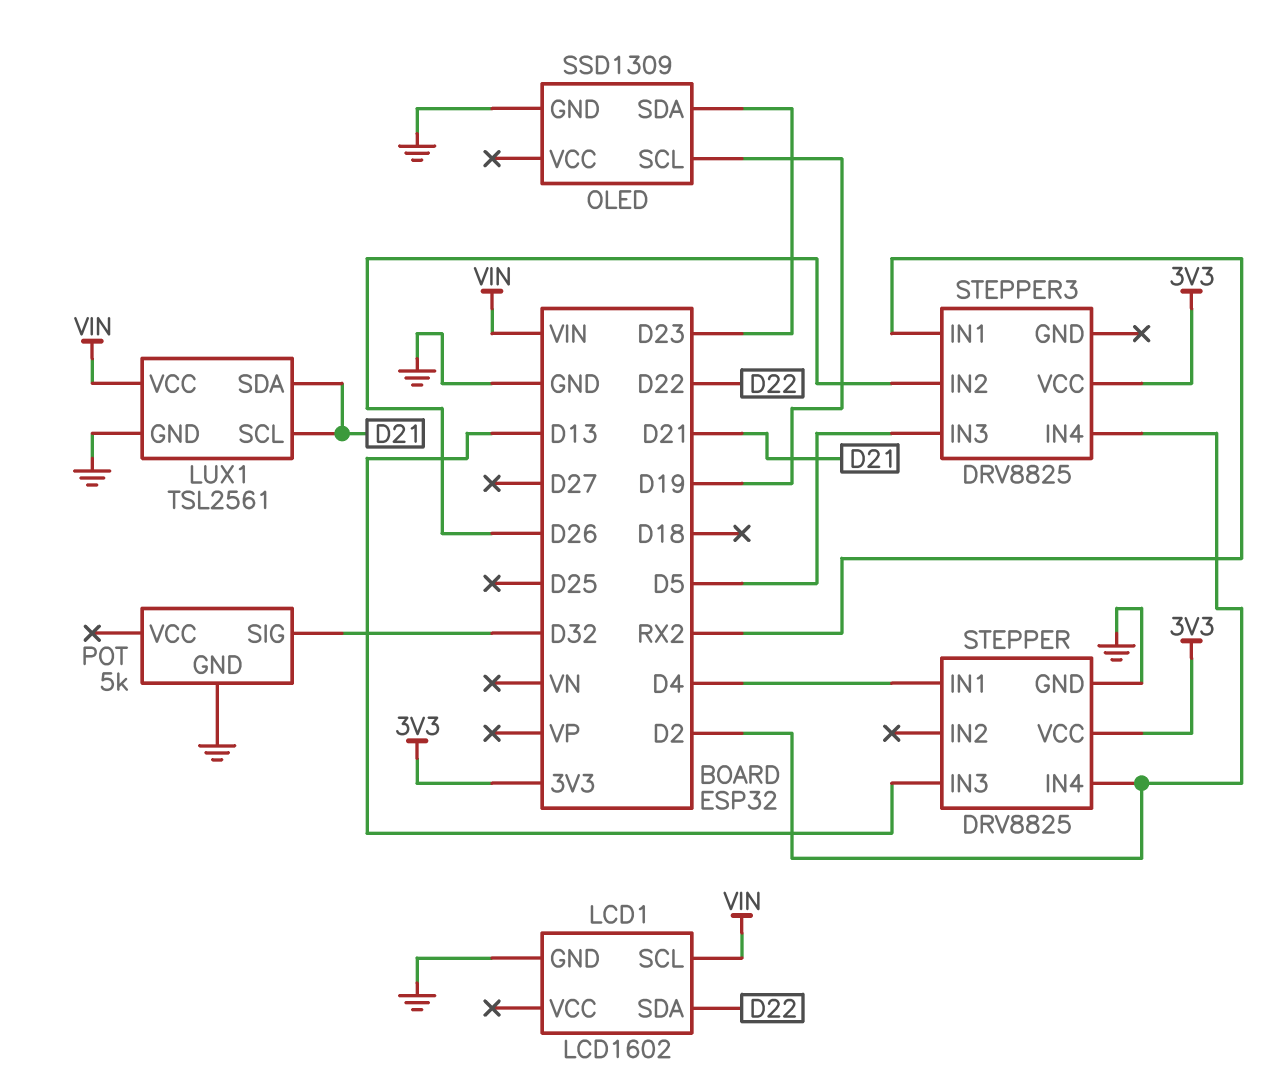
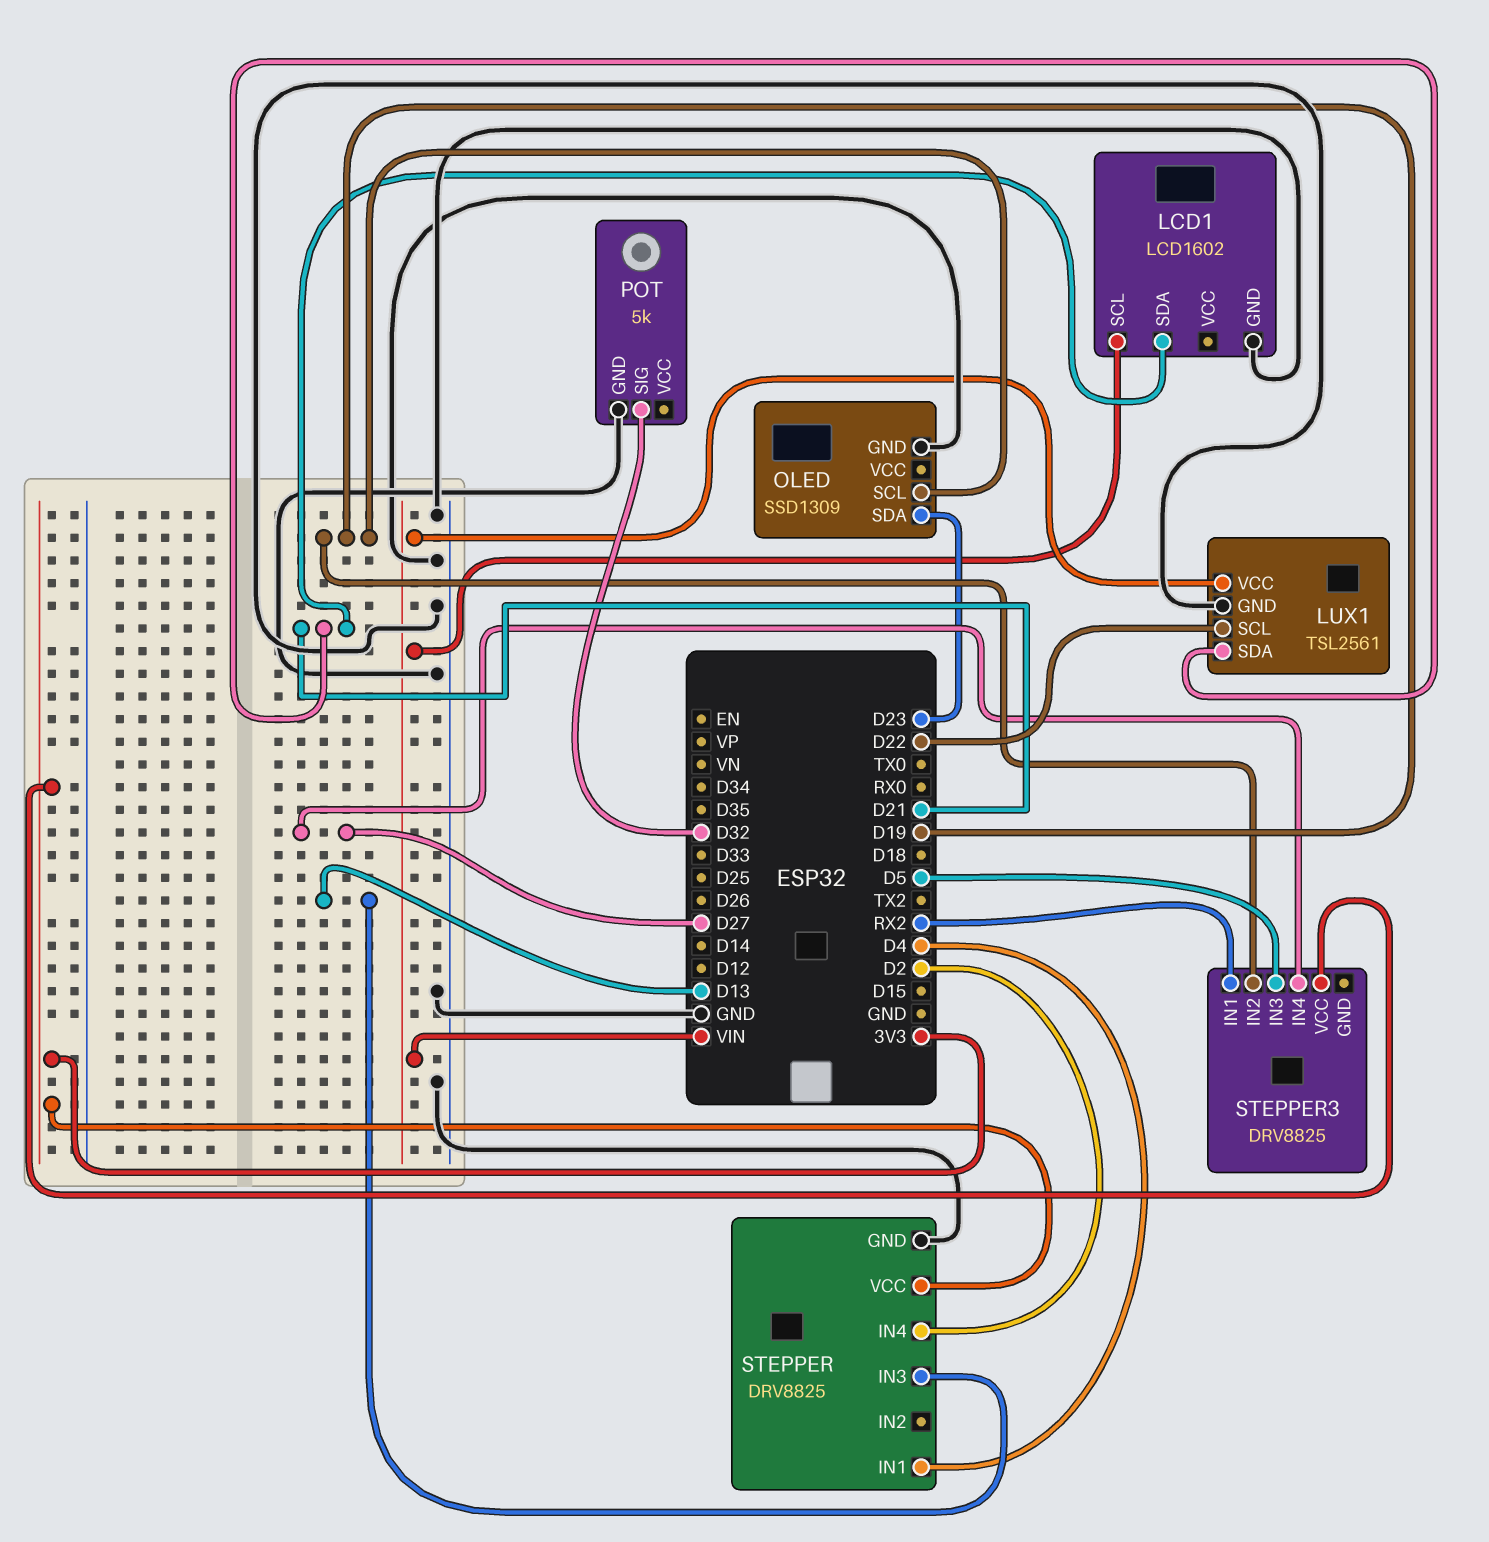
LCD1 pin SDA: D22 -> D21
LUX1 pin SCL: D21 -> D22
STEPPER3 pin IN2: D26 -> D19
STEPPER3 pin IN4: D2 -> D27

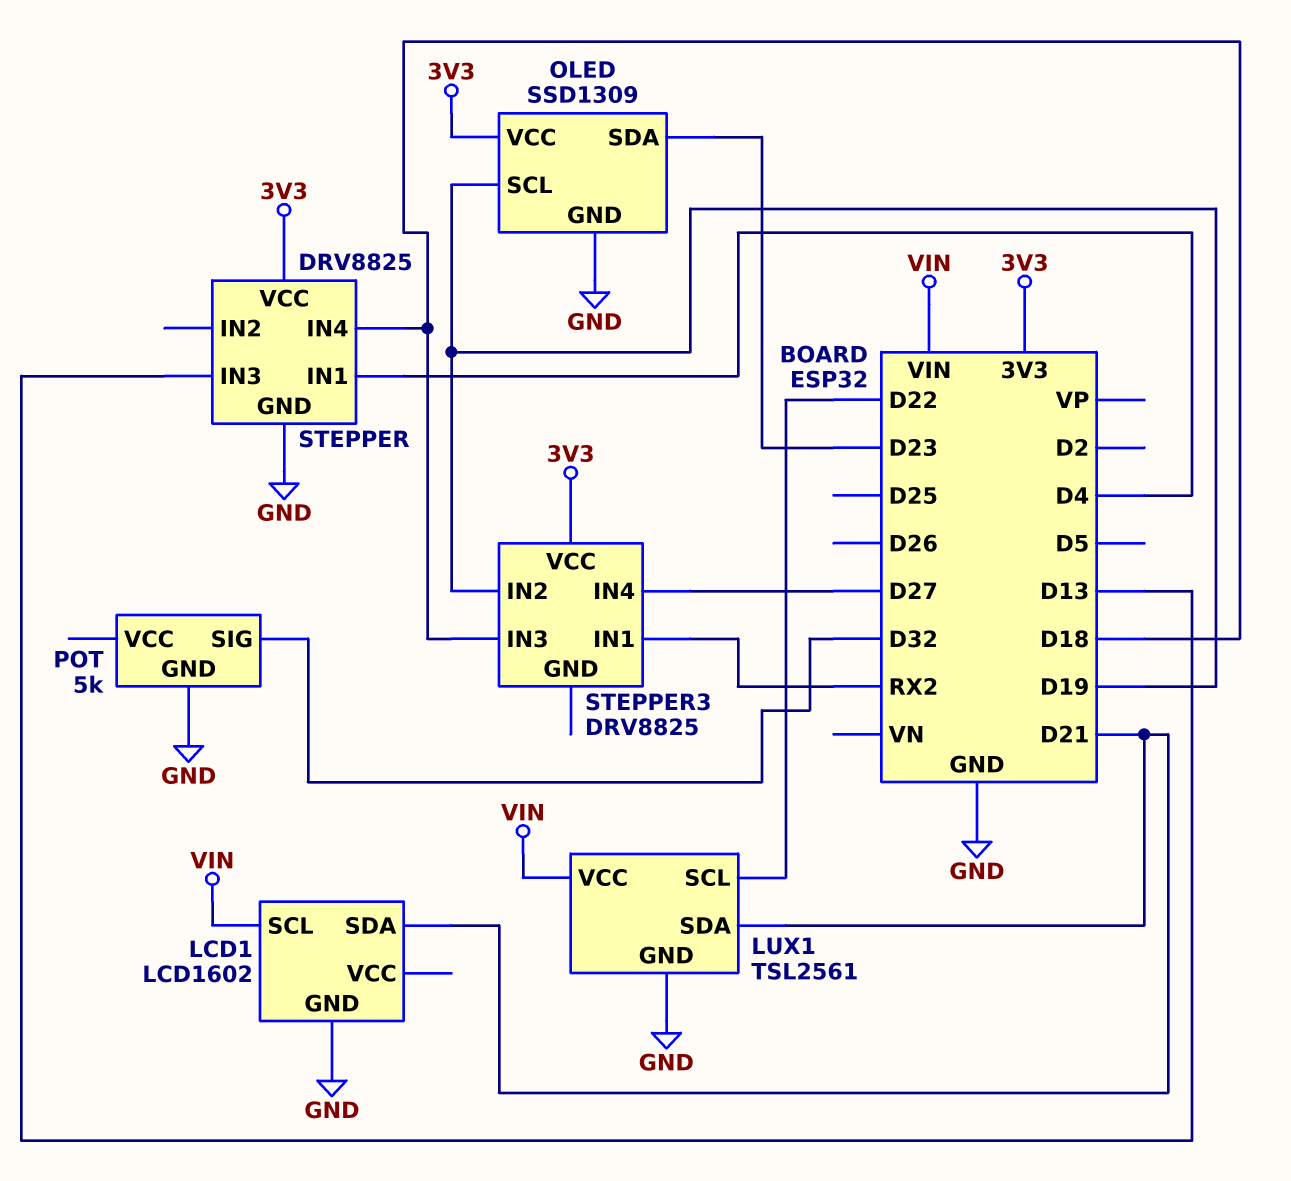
OLED pin VCC: none -> 3V3
STEPPER pin IN4: D2 -> D18
STEPPER3 pin IN3: D5 -> D18

